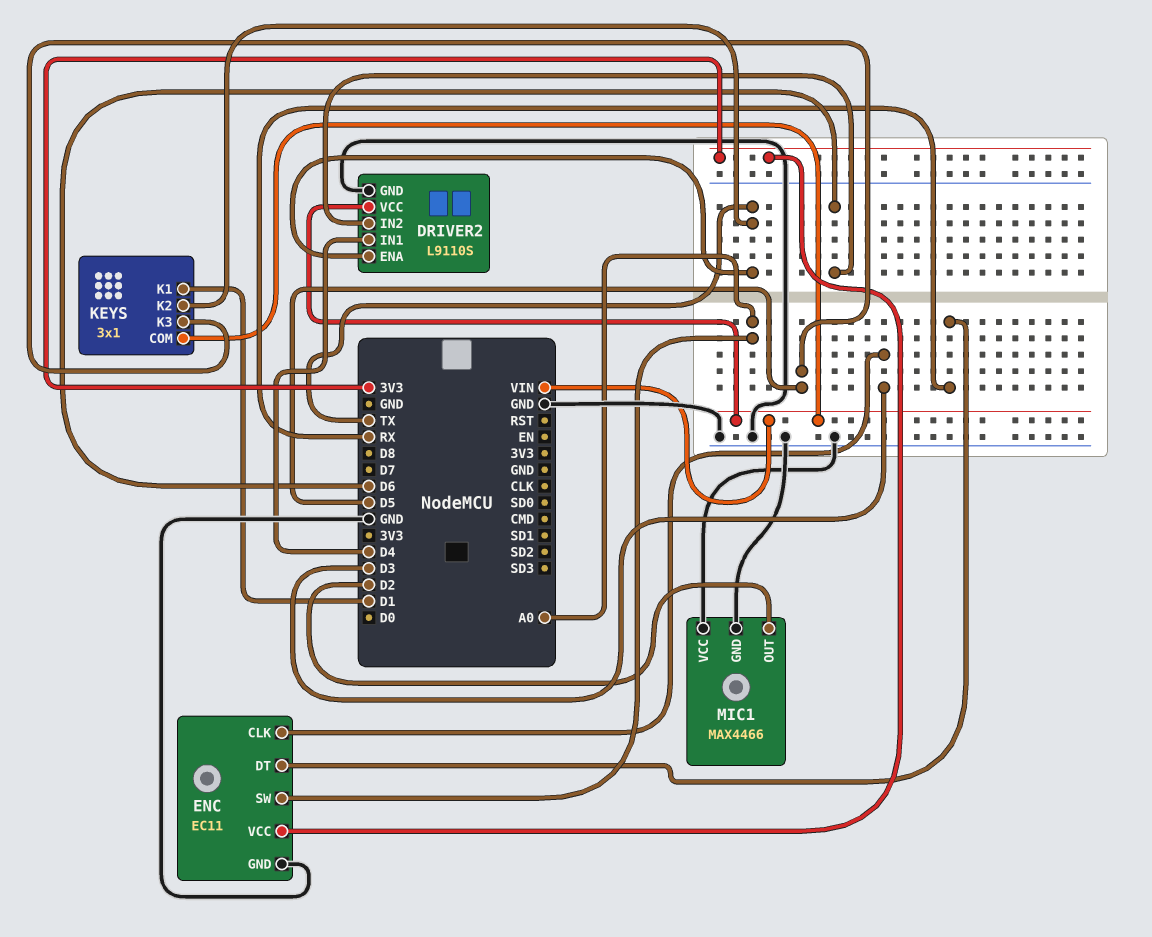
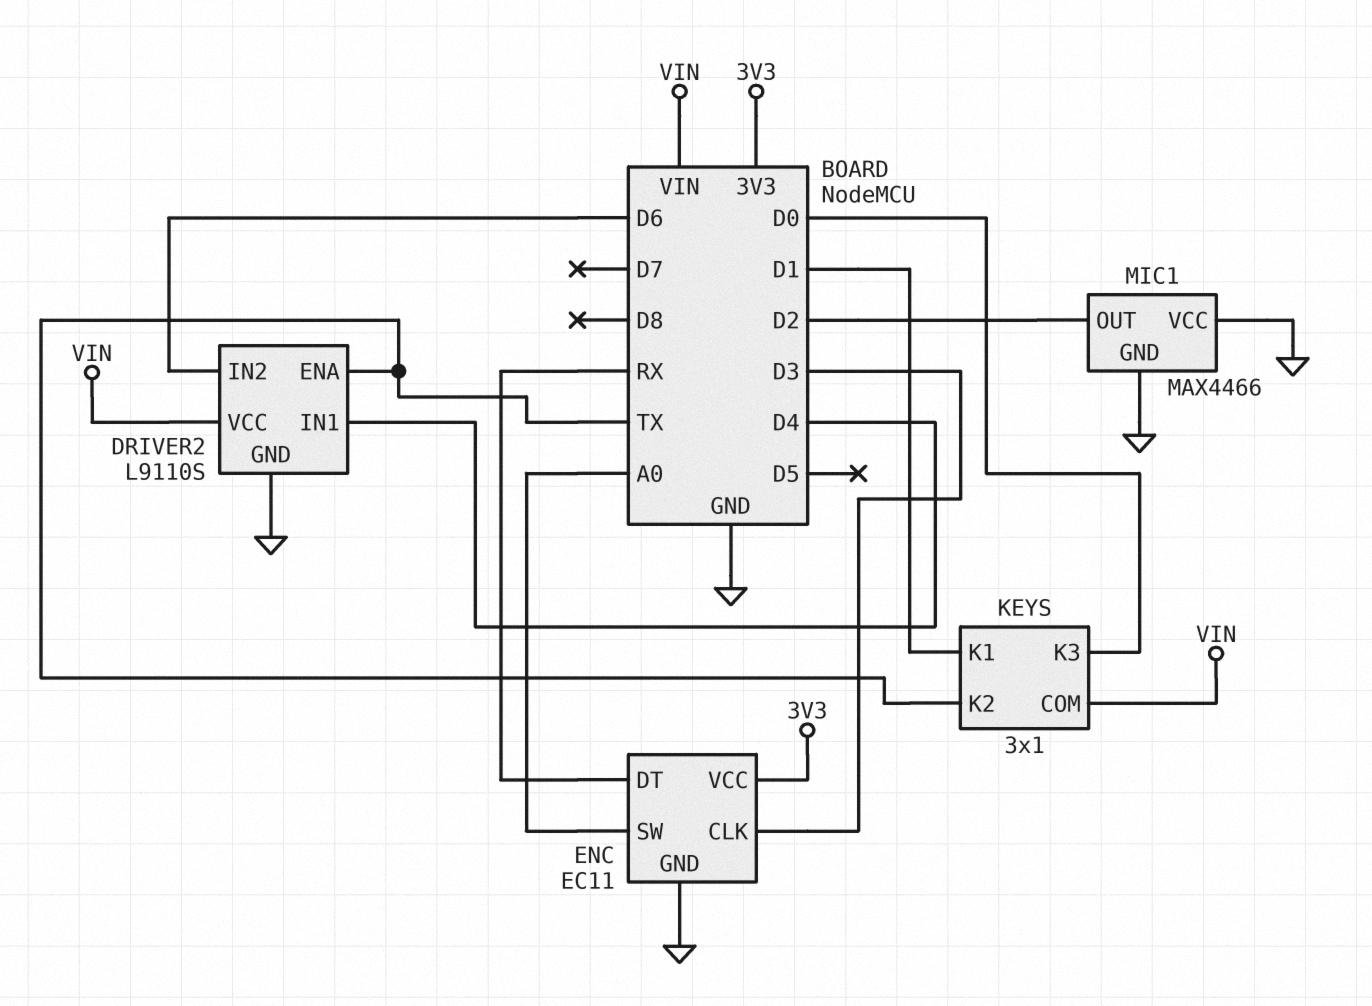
KEYS pin K3: D5 -> D0

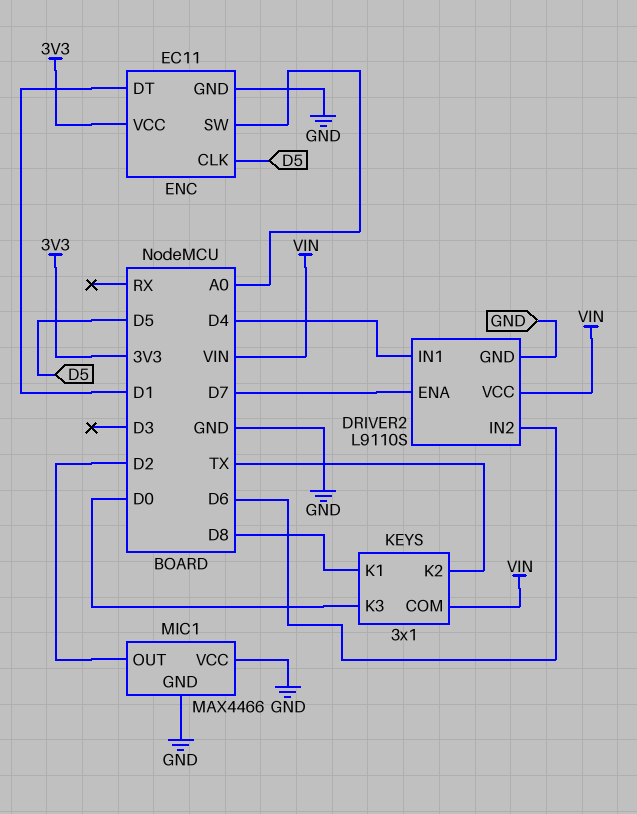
DRIVER2 pin ENA: TX -> D7
ENC pin CLK: D3 -> D5
ENC pin DT: RX -> D1
KEYS pin K1: D1 -> D8

